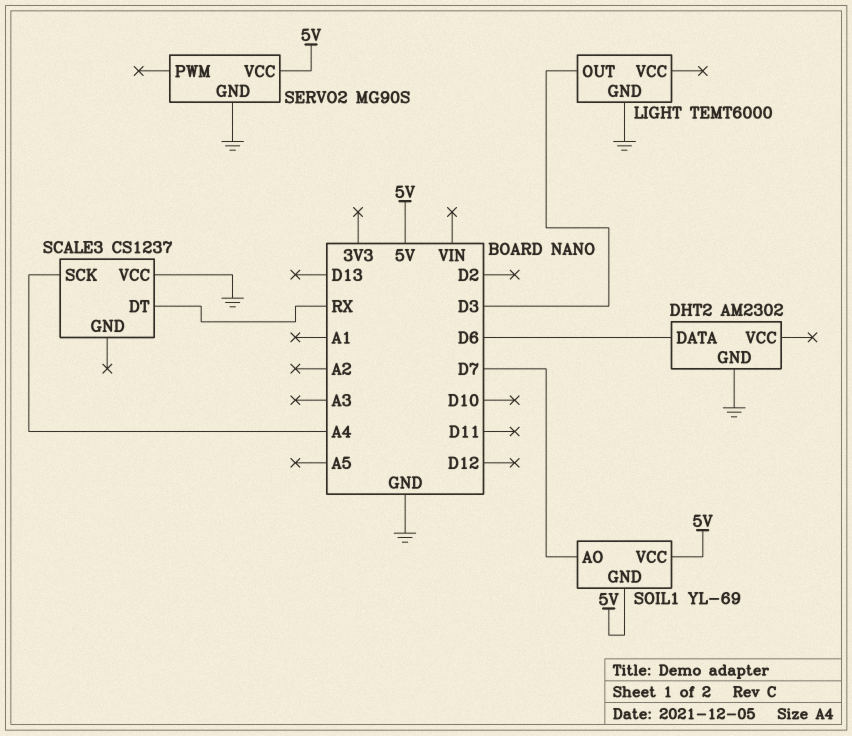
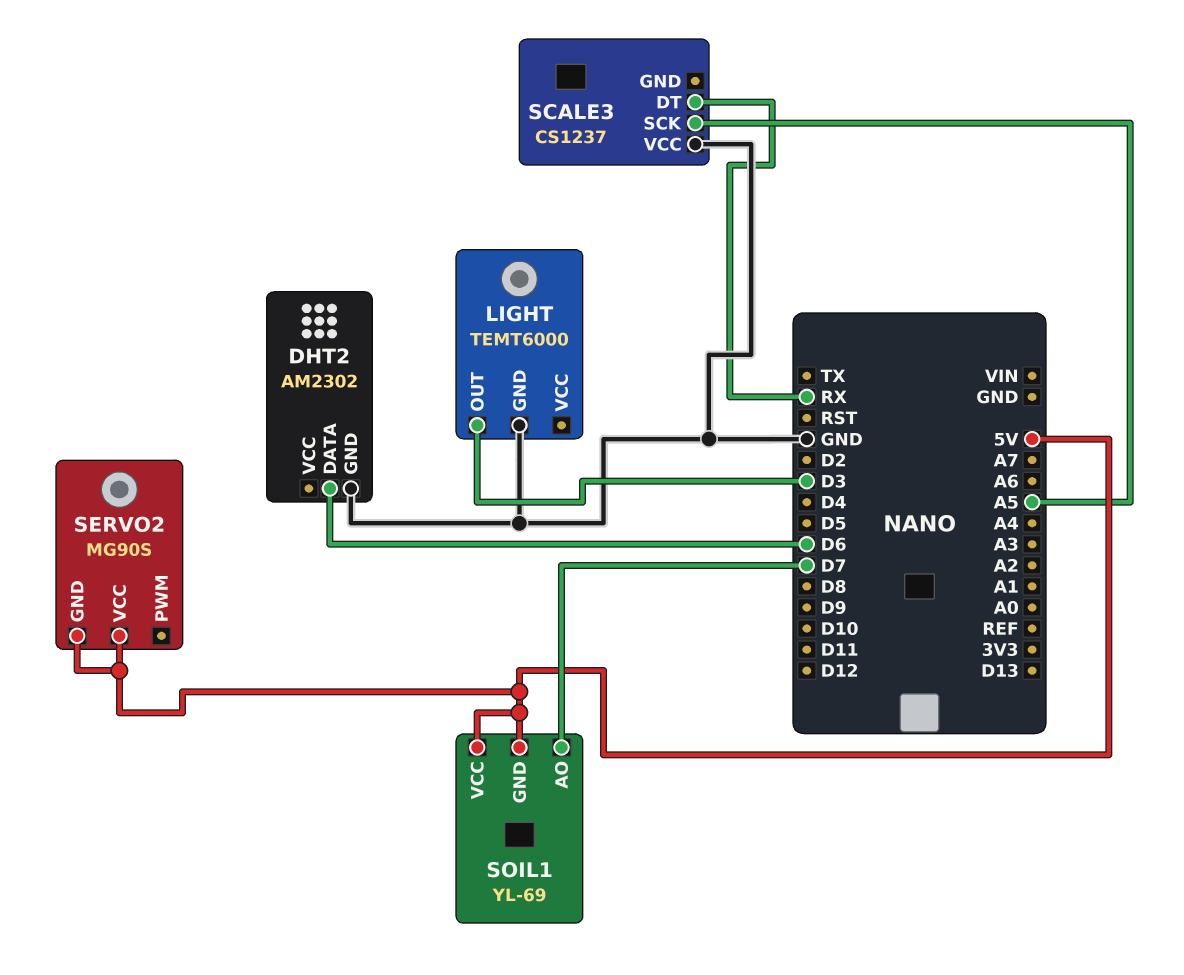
SCALE3 pin SCK: A4 -> A5
SERVO2 pin GND: GND -> 5V

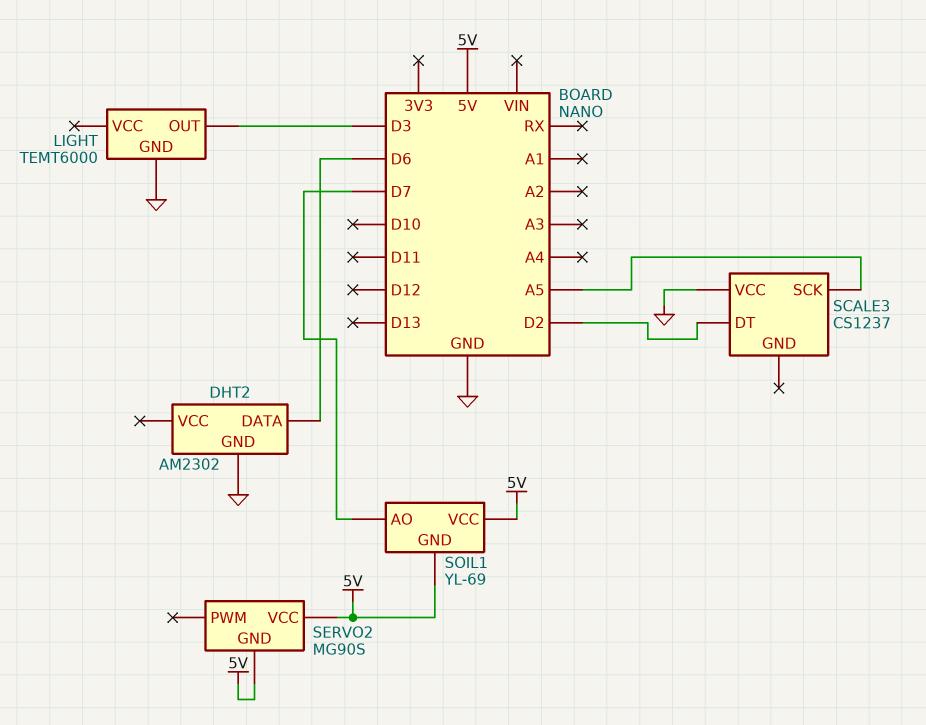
SCALE3 pin DT: RX -> D2

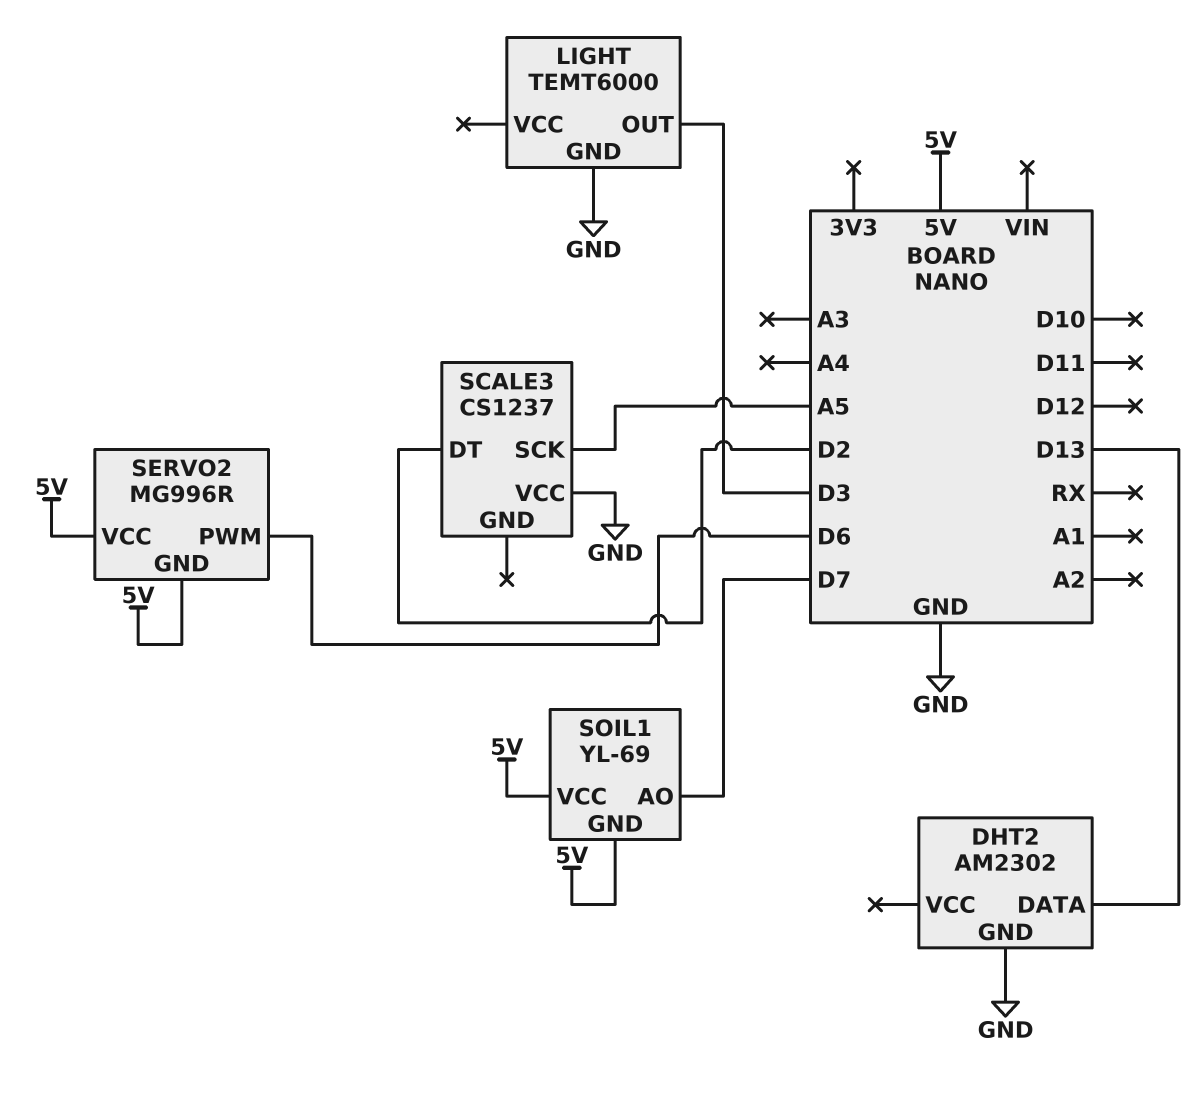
DHT2 pin DATA: D6 -> D13
SERVO2: MG90S -> MG996R
SERVO2 pin PWM: none -> D6

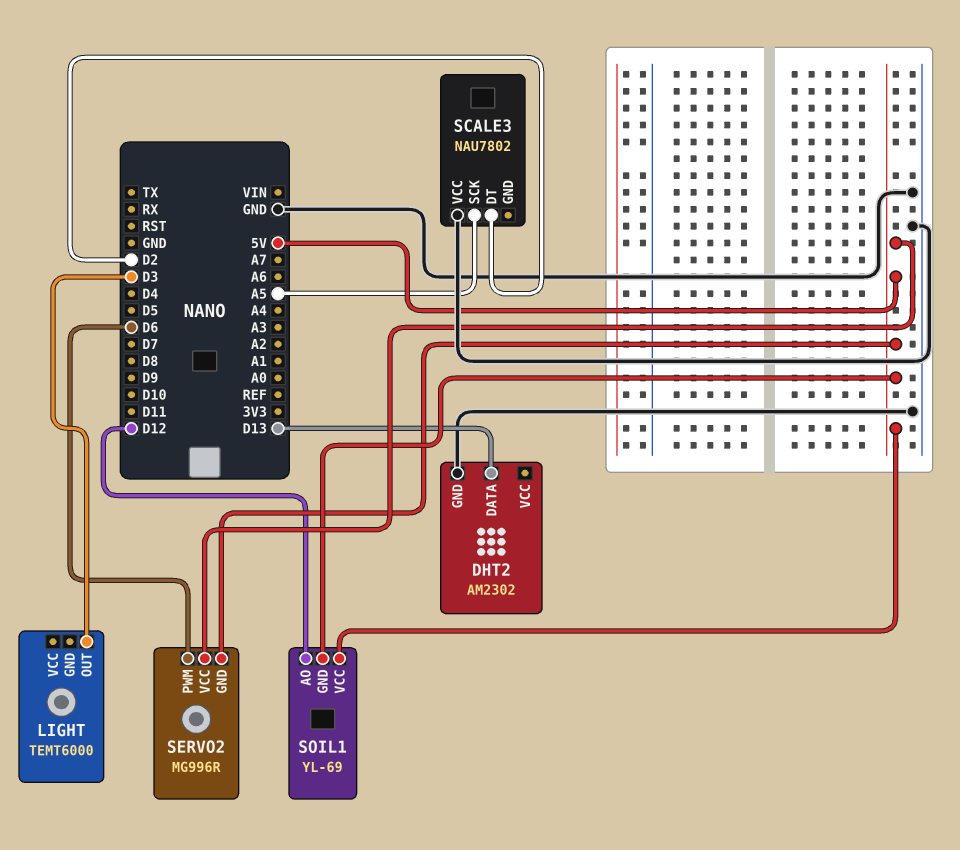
LIGHT pin GND: GND -> none
SCALE3: CS1237 -> NAU7802
SOIL1 pin AO: D7 -> D12

